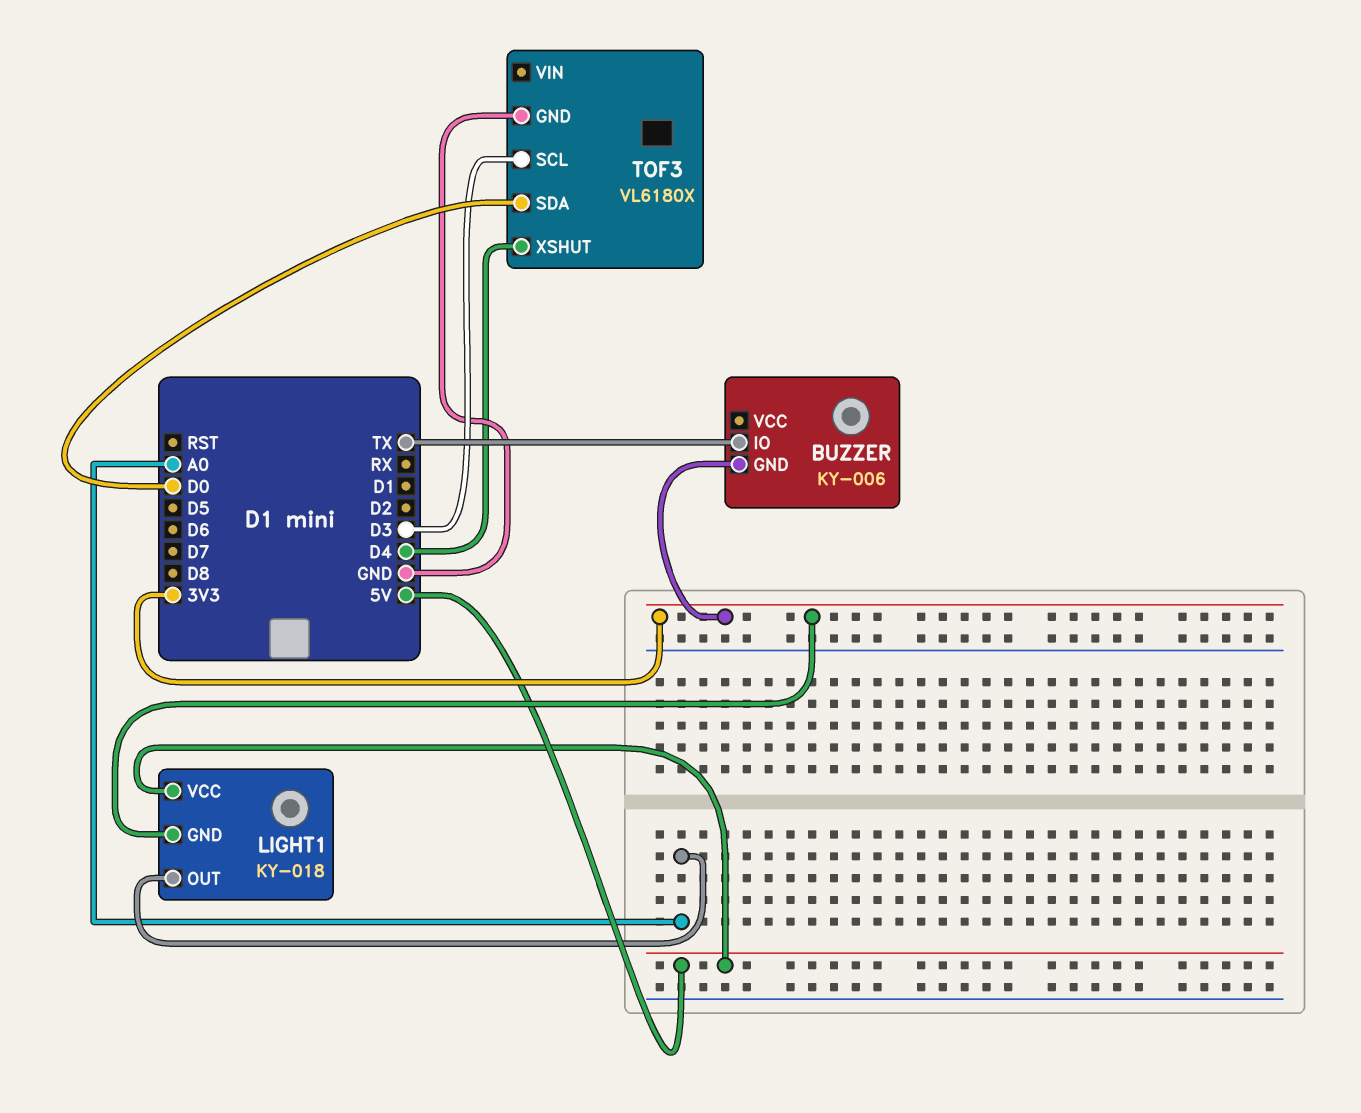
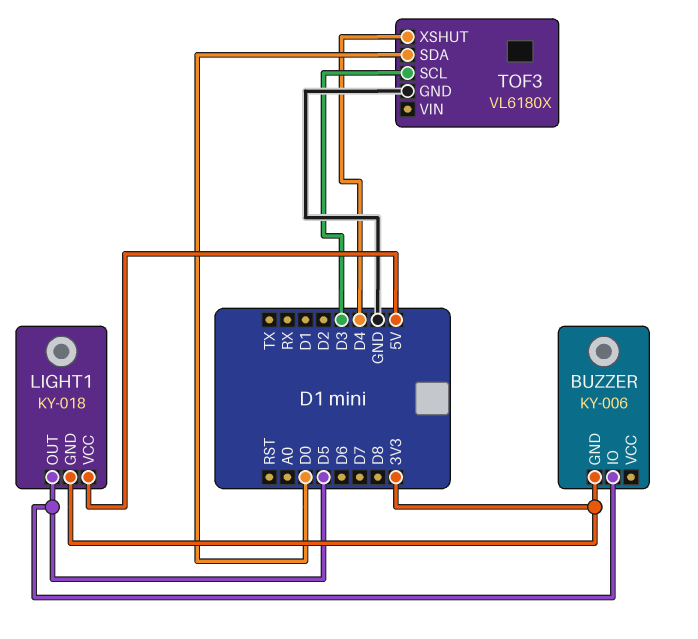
BUZZER pin IO: TX -> D5
LIGHT1 pin OUT: A0 -> D5

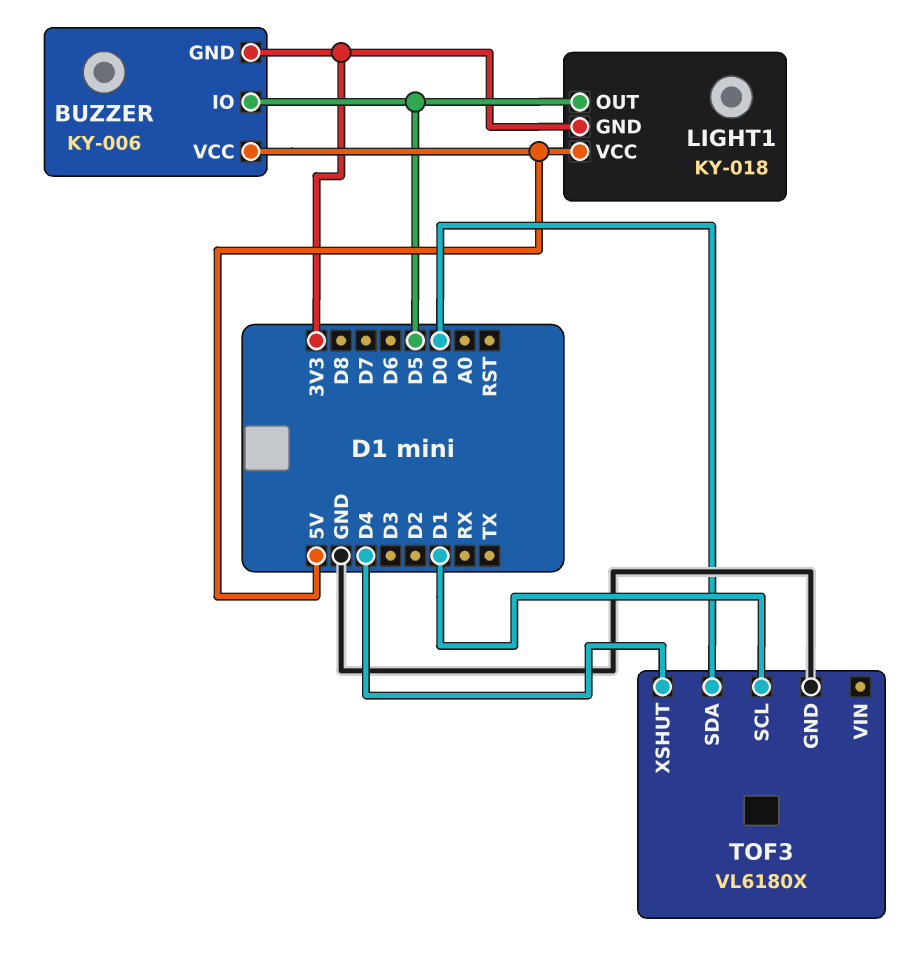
BUZZER pin VCC: none -> 5V
TOF3 pin SCL: D3 -> D1

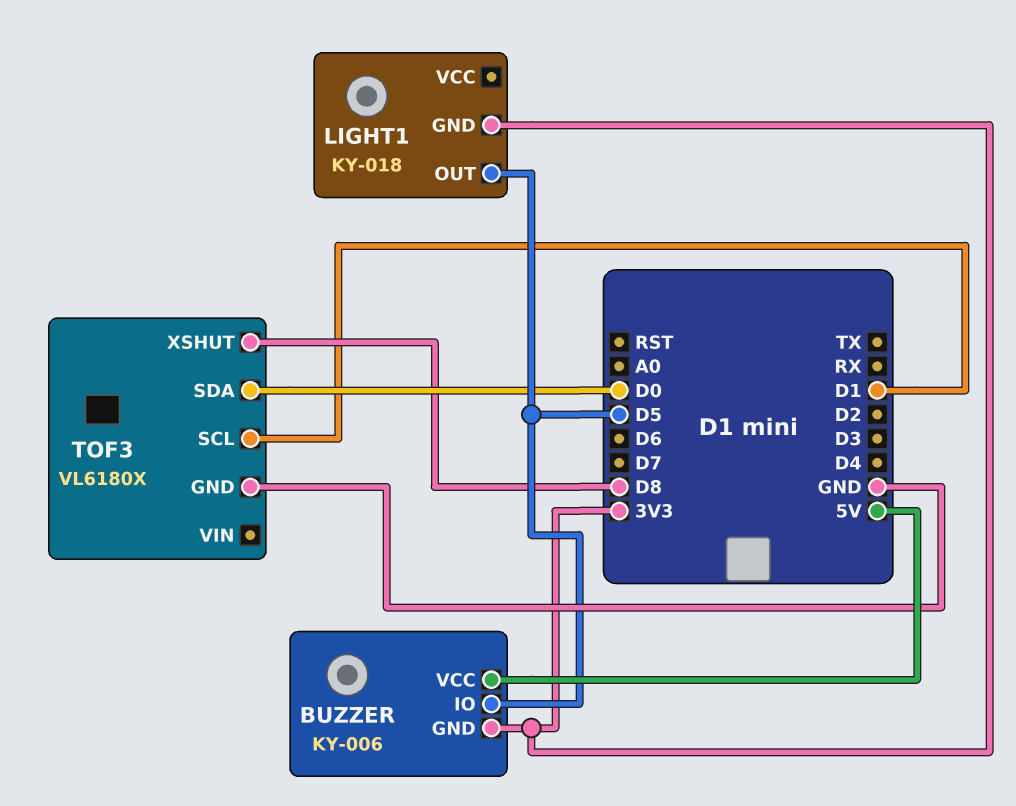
LIGHT1 pin VCC: 5V -> none
TOF3 pin XSHUT: D4 -> D8

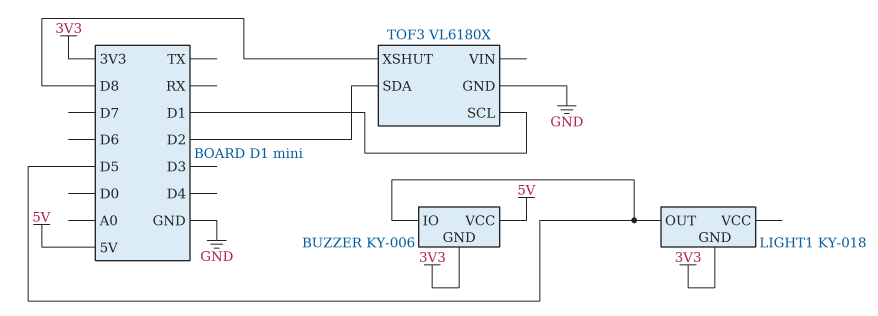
TOF3 pin SDA: D0 -> D2

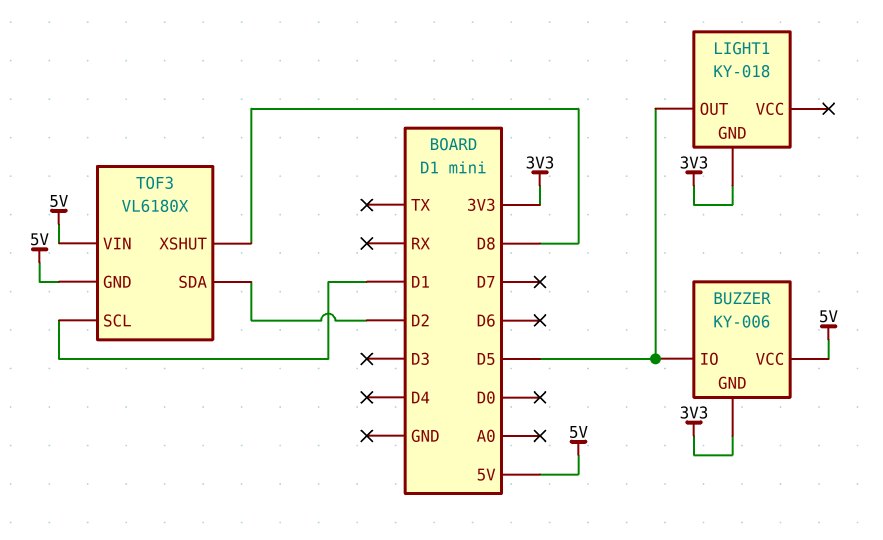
TOF3 pin GND: GND -> 5V
TOF3 pin VIN: none -> 5V

